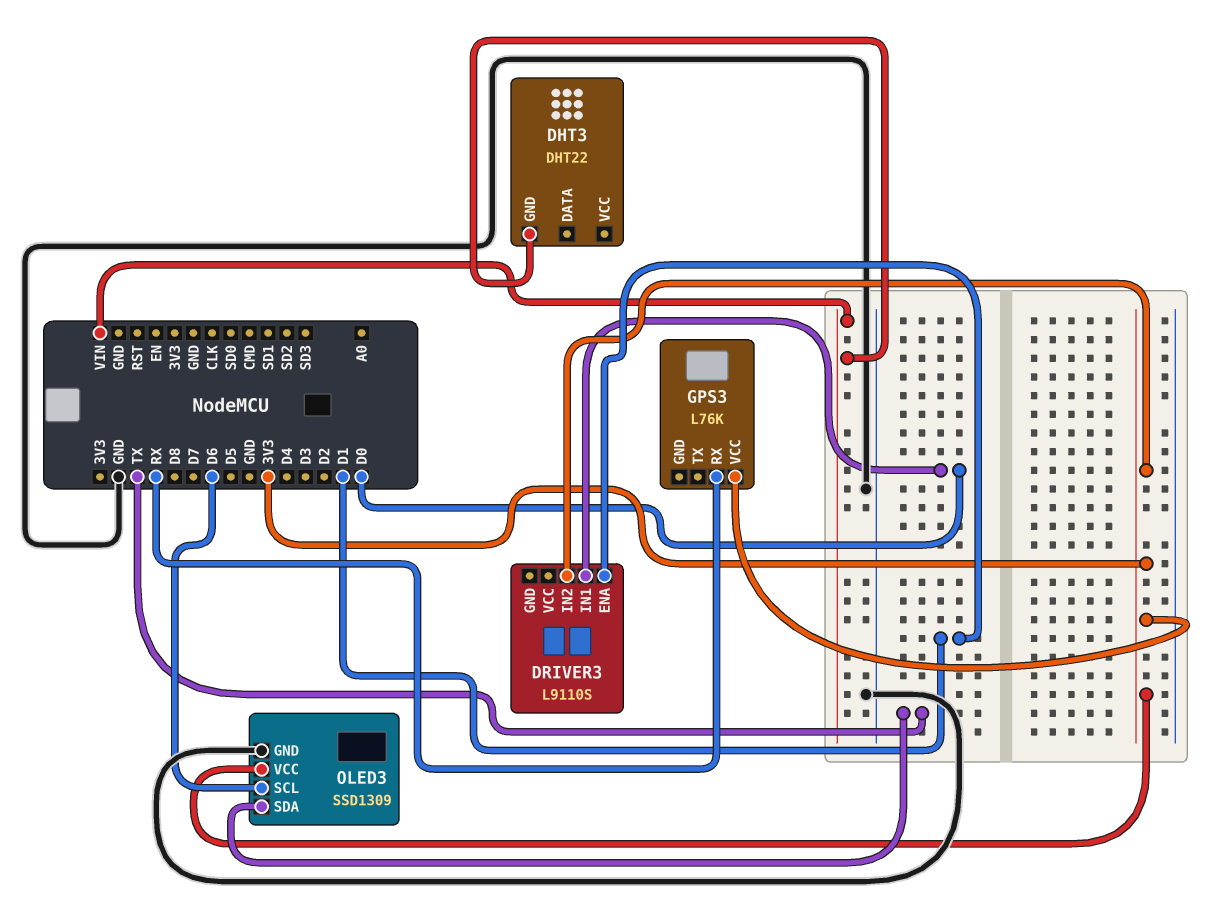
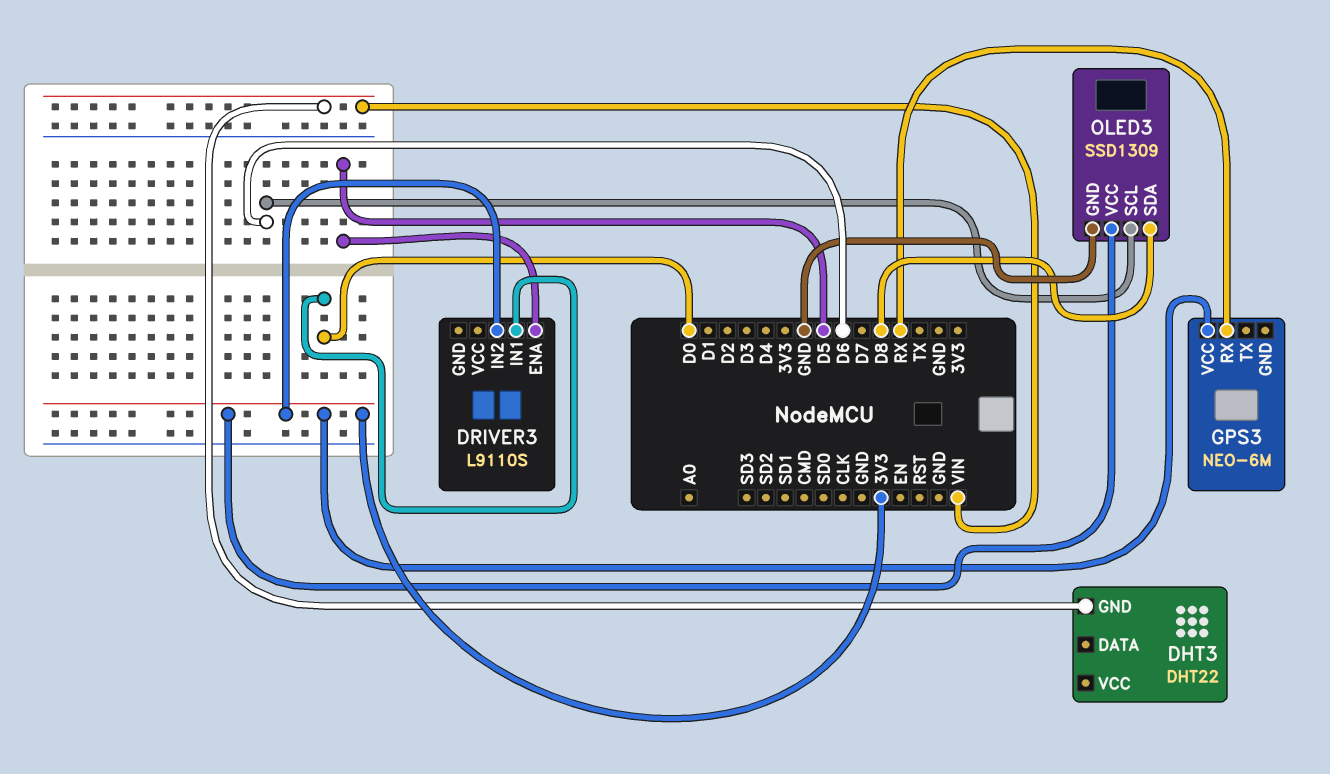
DRIVER3 pin ENA: D1 -> D5
GPS3: L76K -> NEO-6M
OLED3 pin SDA: TX -> D8

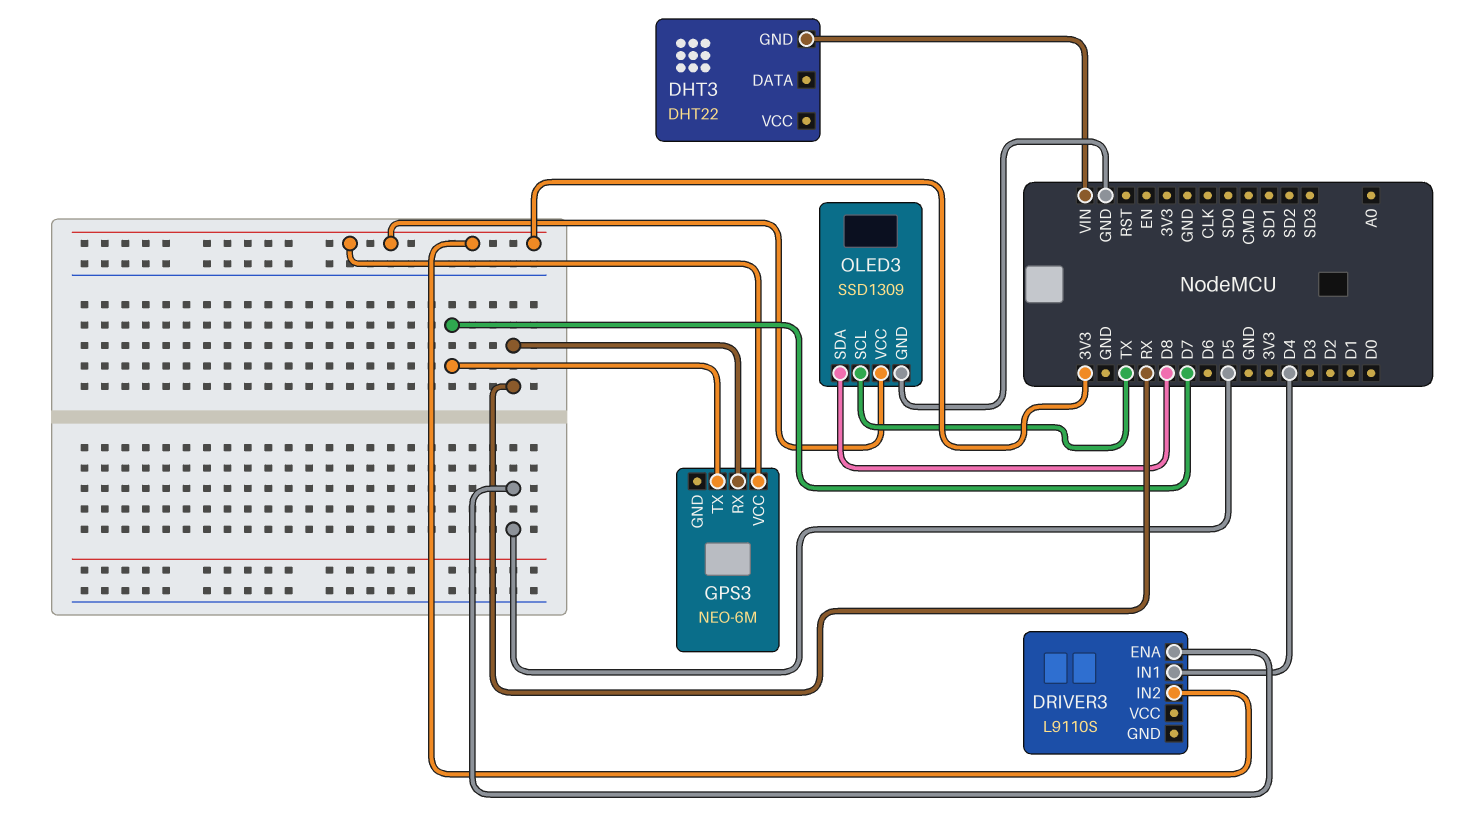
DRIVER3 pin IN1: D0 -> D4
GPS3 pin TX: none -> D7
OLED3 pin SCL: D6 -> TX

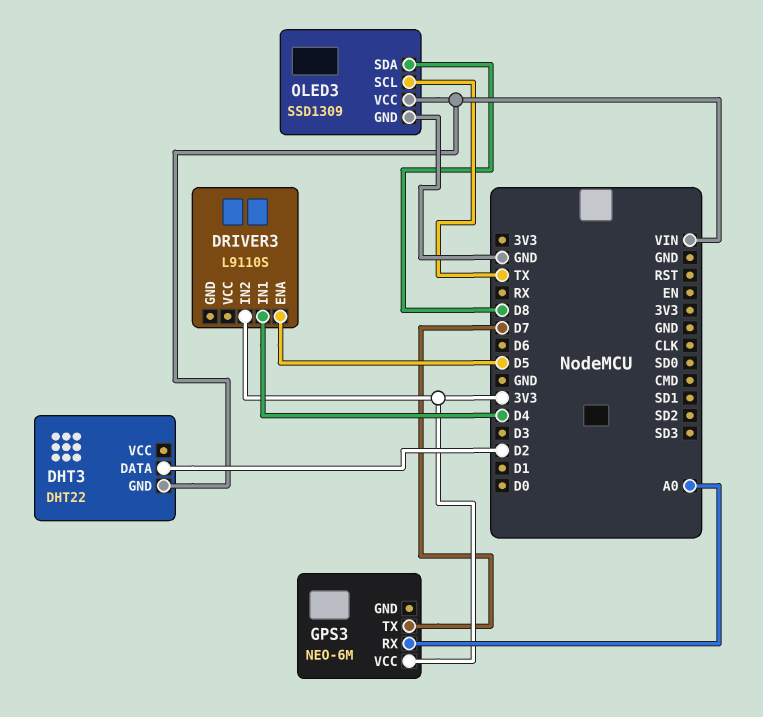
DHT3 pin DATA: none -> D2
GPS3 pin RX: RX -> A0
OLED3 pin VCC: 3V3 -> VIN

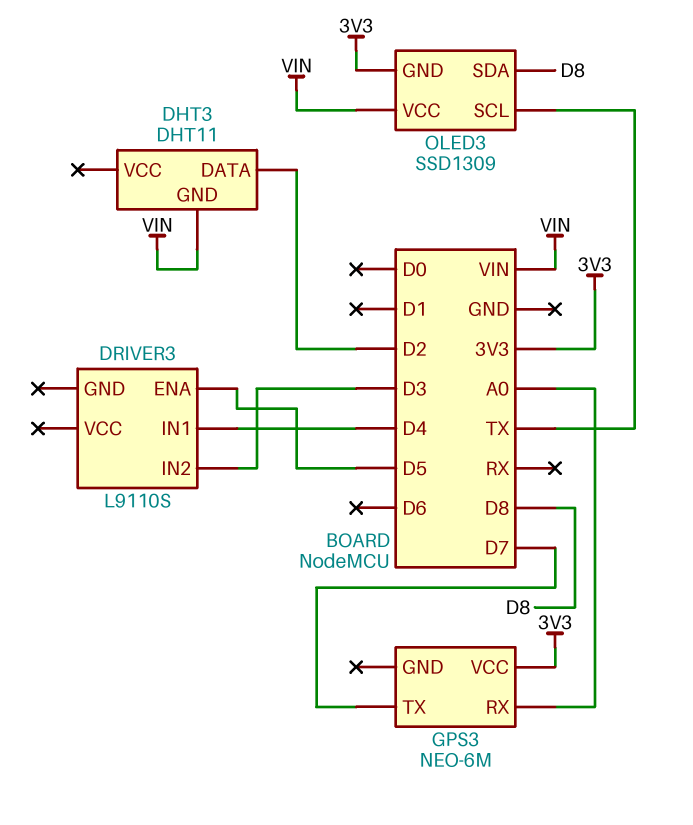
DHT3: DHT22 -> DHT11
DRIVER3 pin IN2: 3V3 -> D3
OLED3 pin GND: GND -> 3V3

